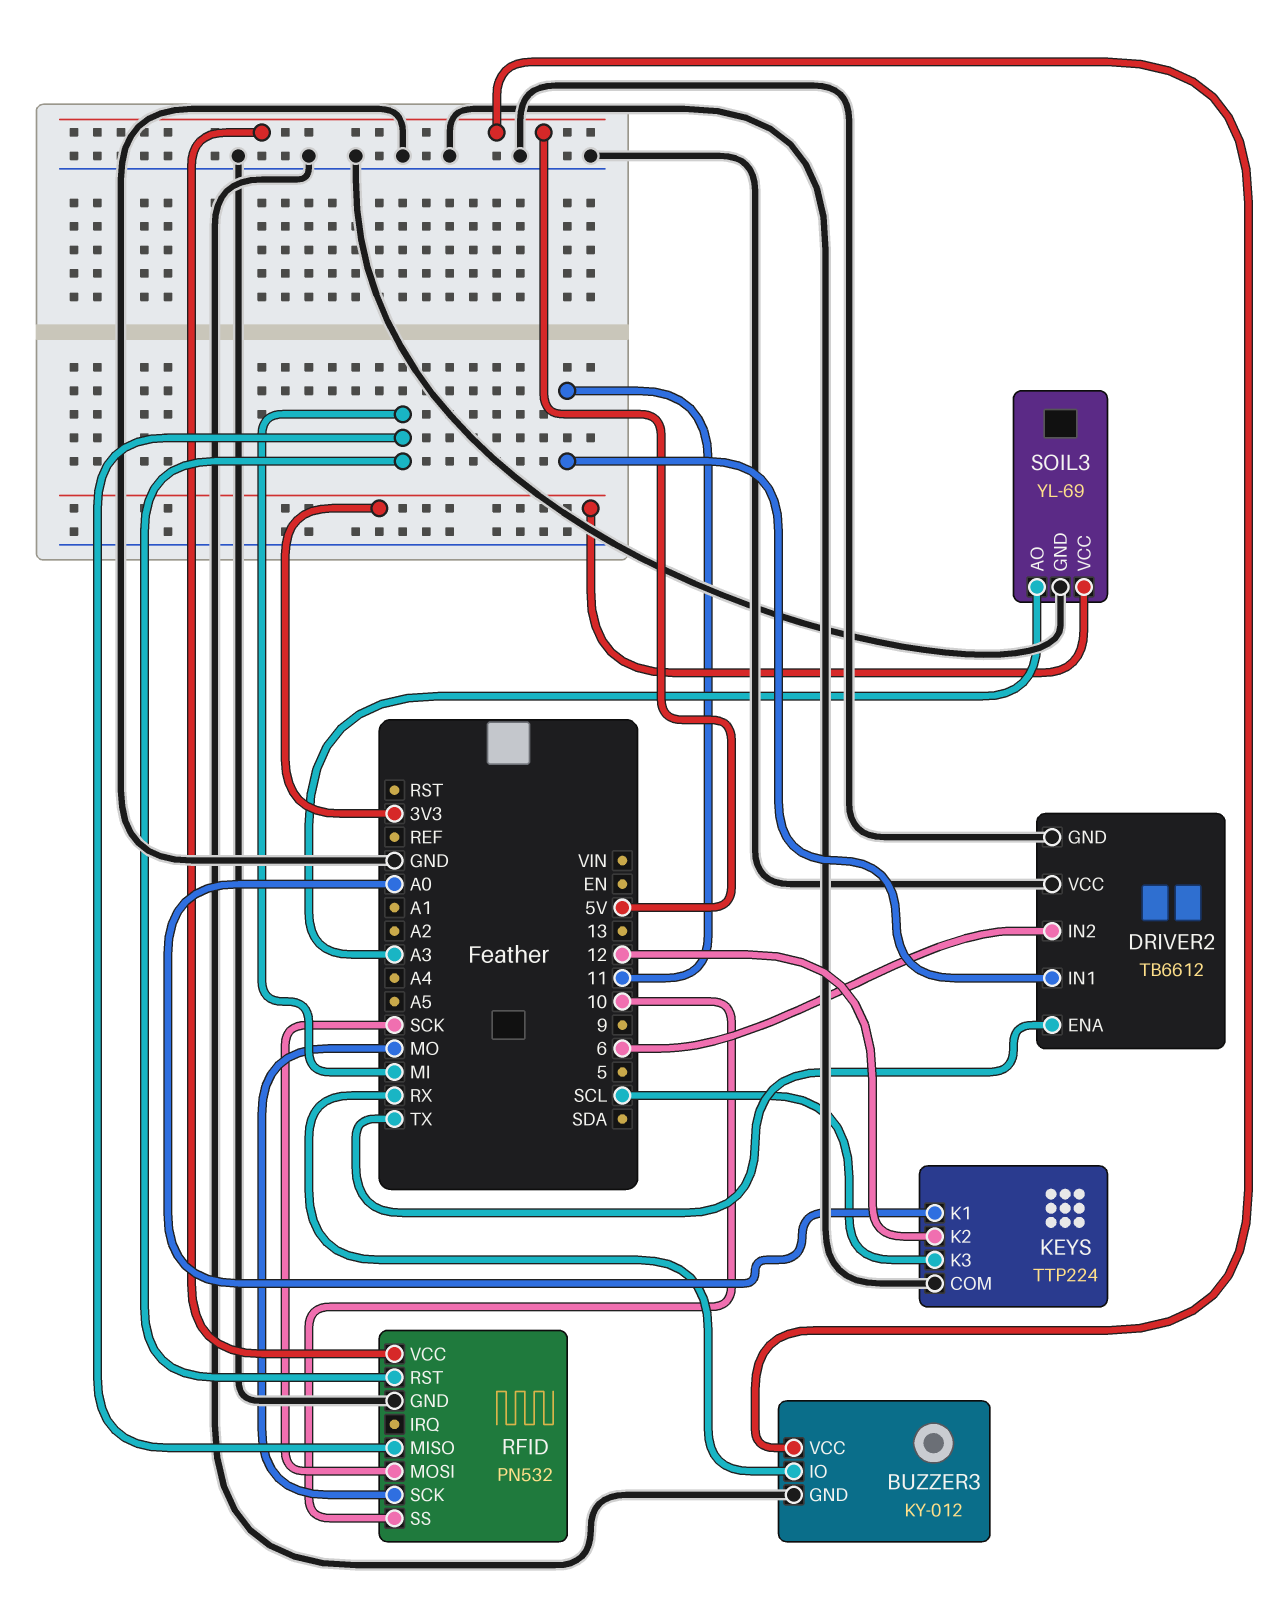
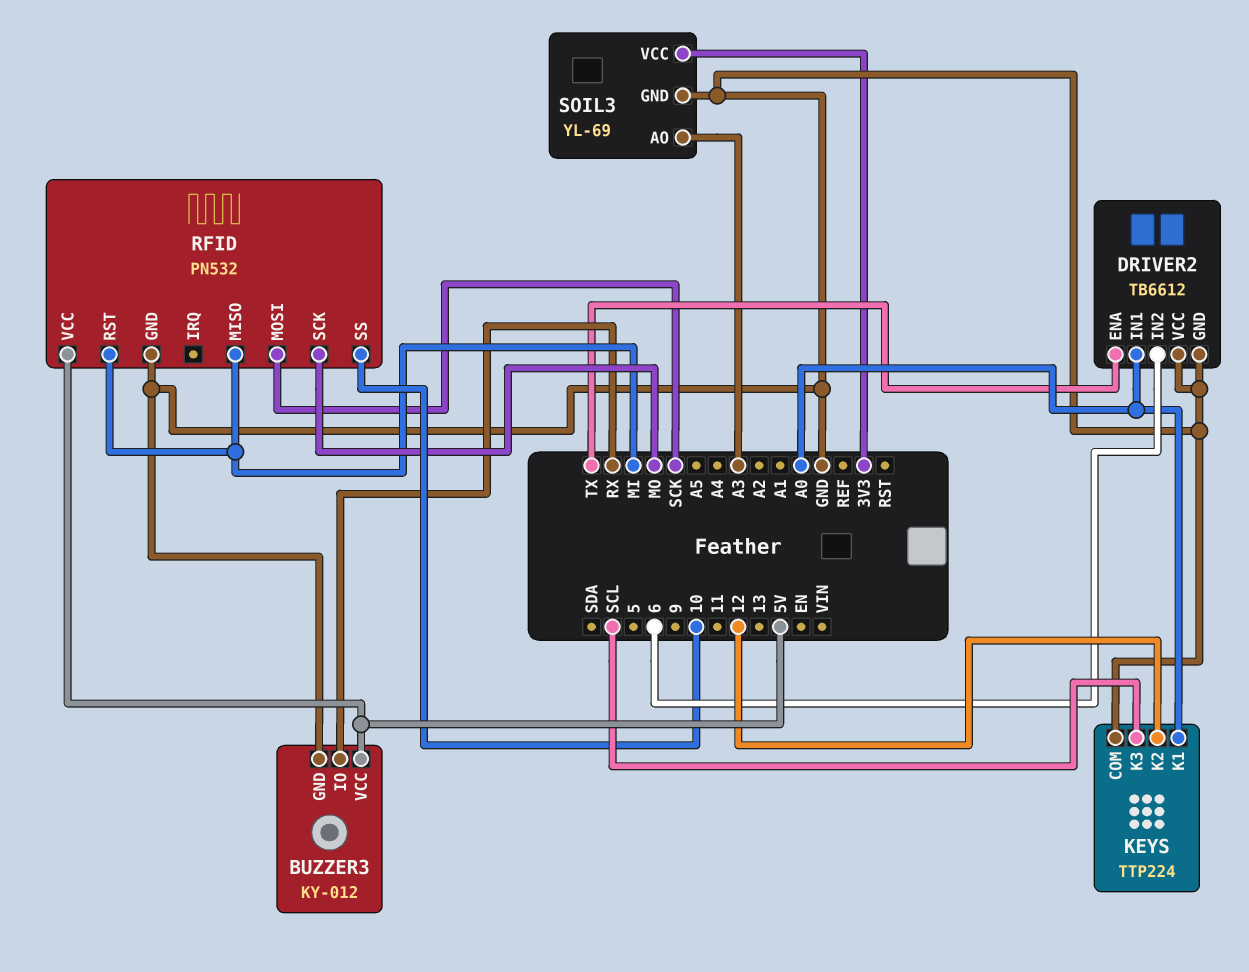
DRIVER2 pin IN1: 11 -> A0

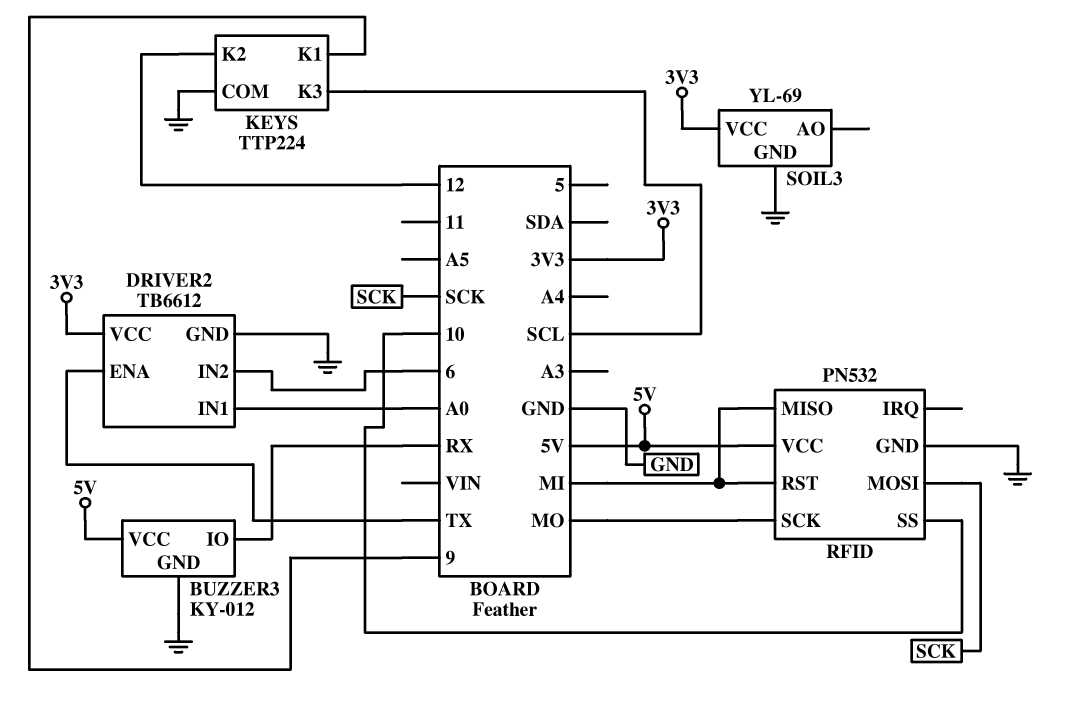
DRIVER2 pin VCC: GND -> 3V3
KEYS pin K1: A0 -> 9
SOIL3 pin AO: A3 -> none

